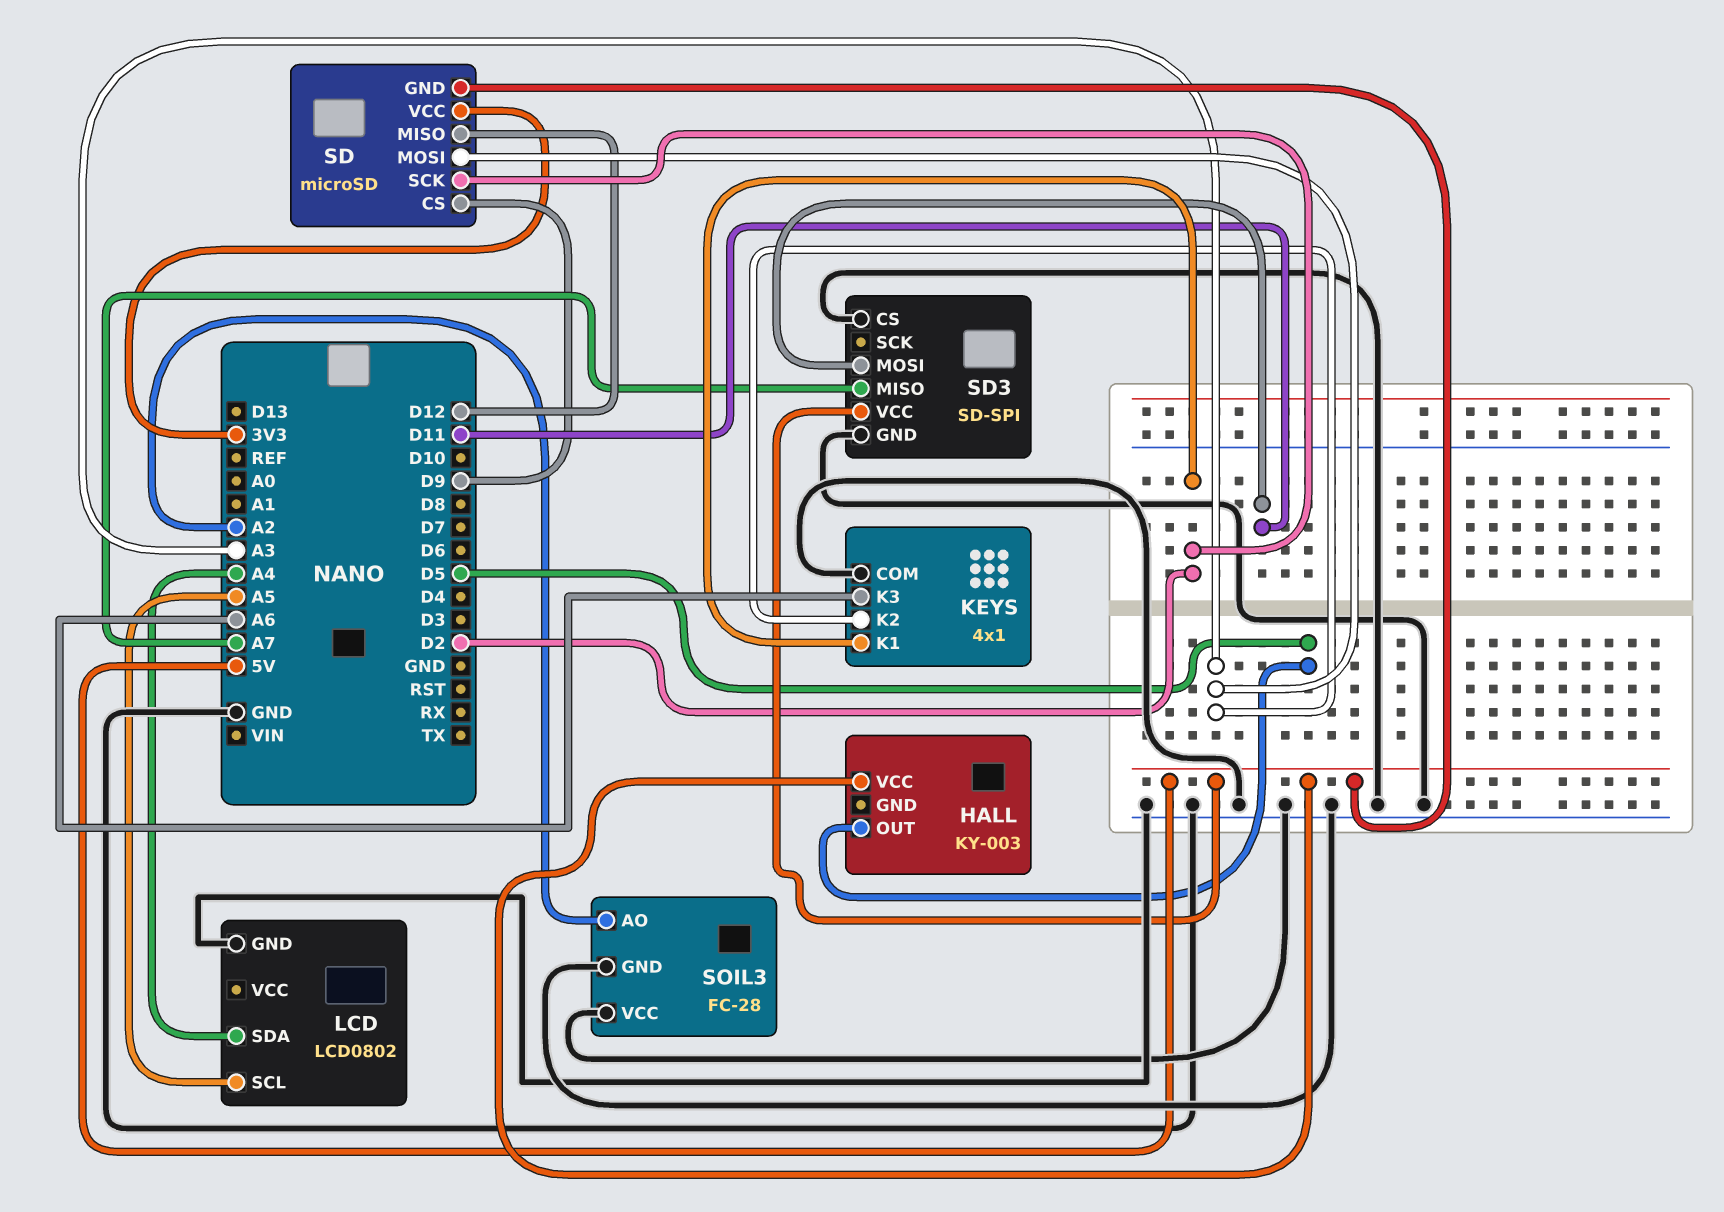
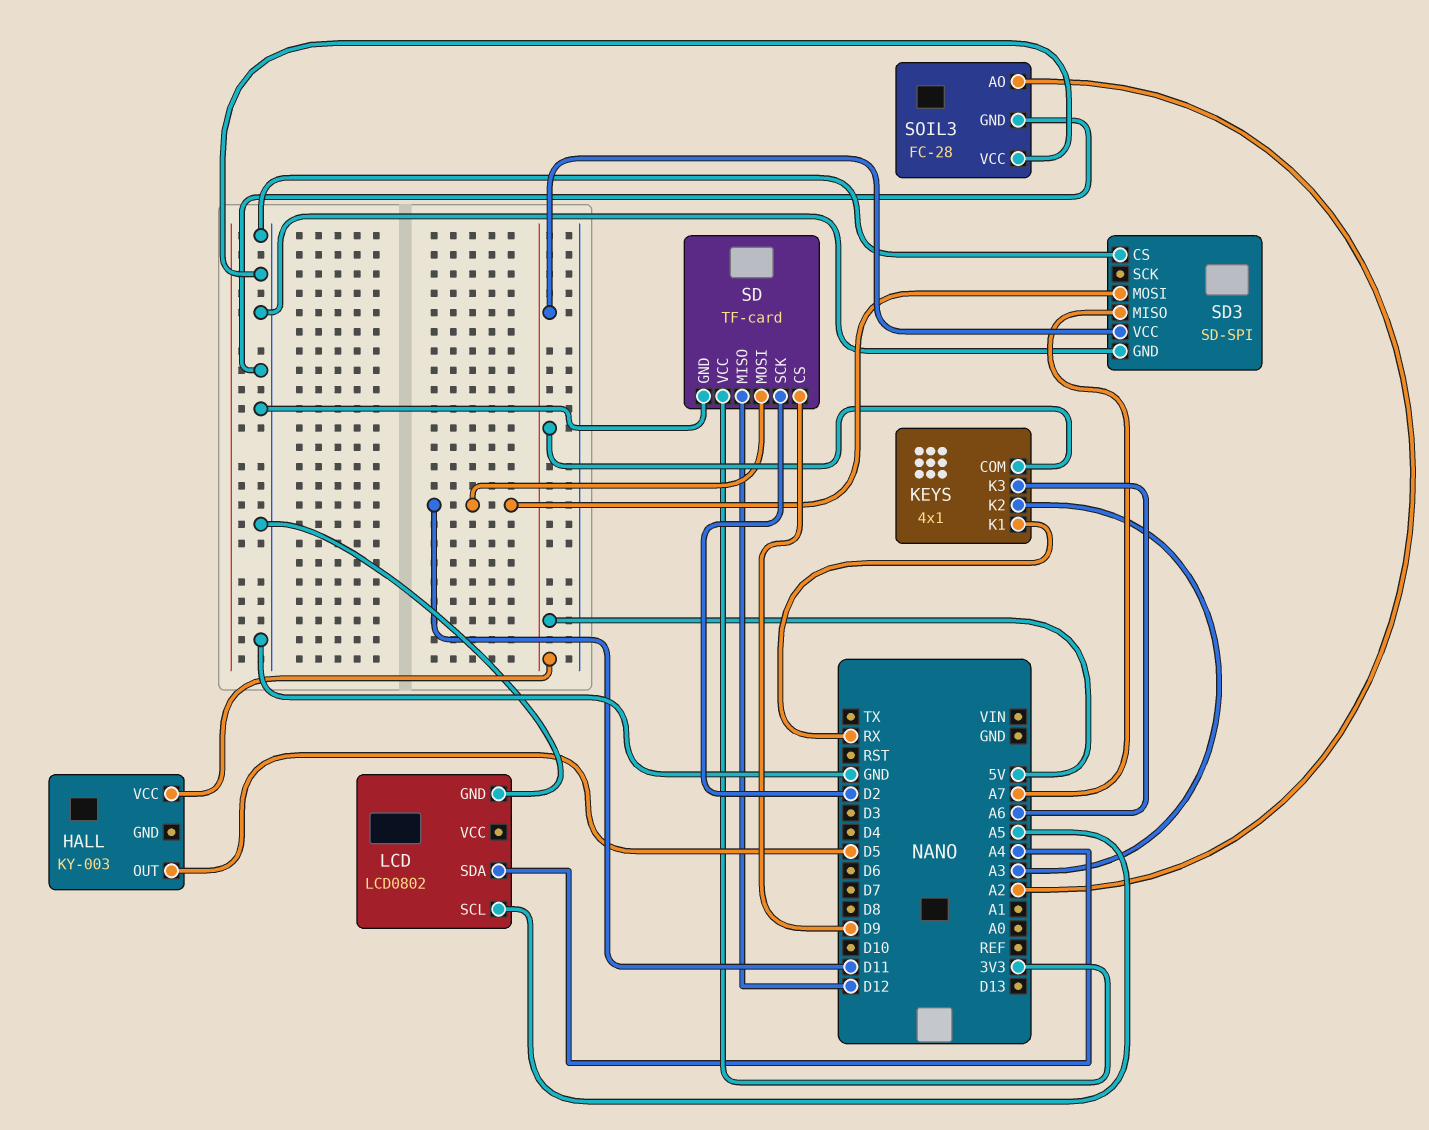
KEYS pin COM: GND -> 5V
KEYS pin K1: D2 -> RX
SD: microSD -> TF-card
SD pin GND: 5V -> GND
SD pin MOSI: A3 -> D11

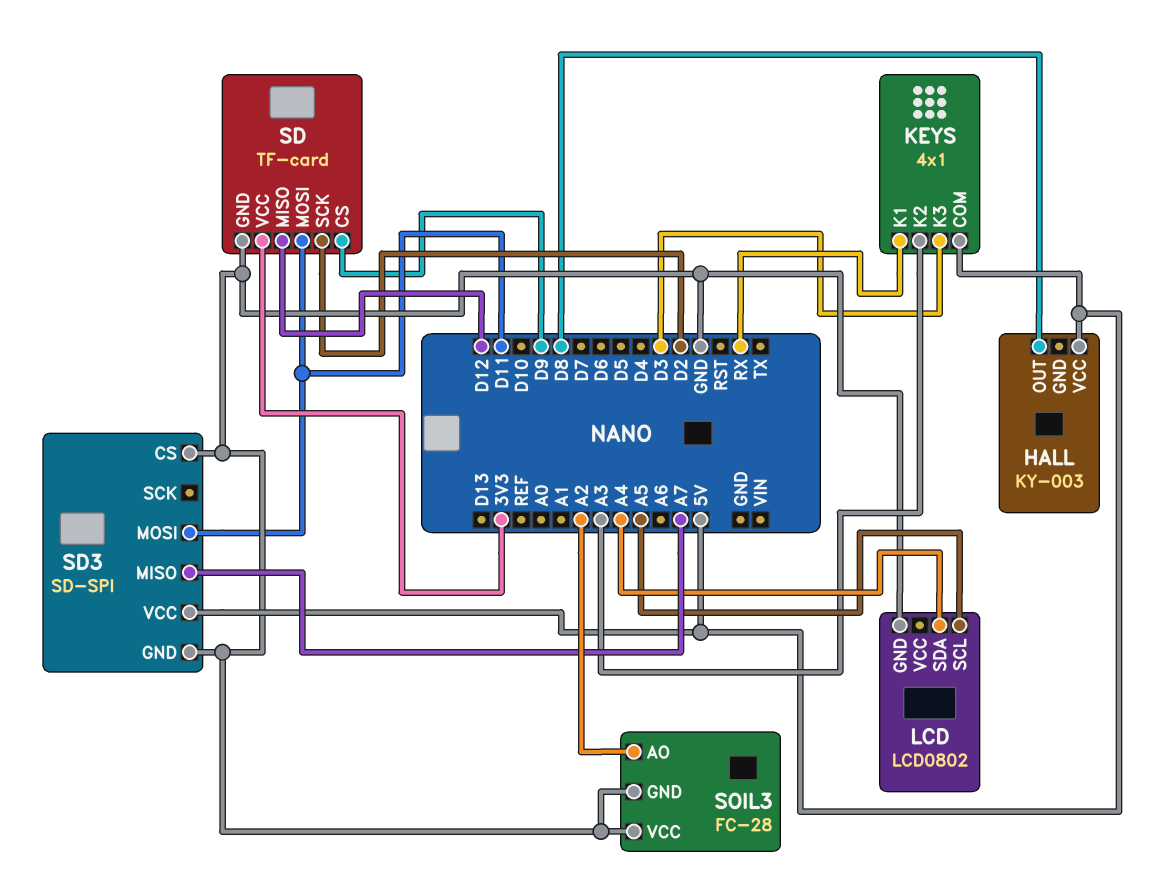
HALL pin OUT: D5 -> D8
KEYS pin K3: A6 -> D3

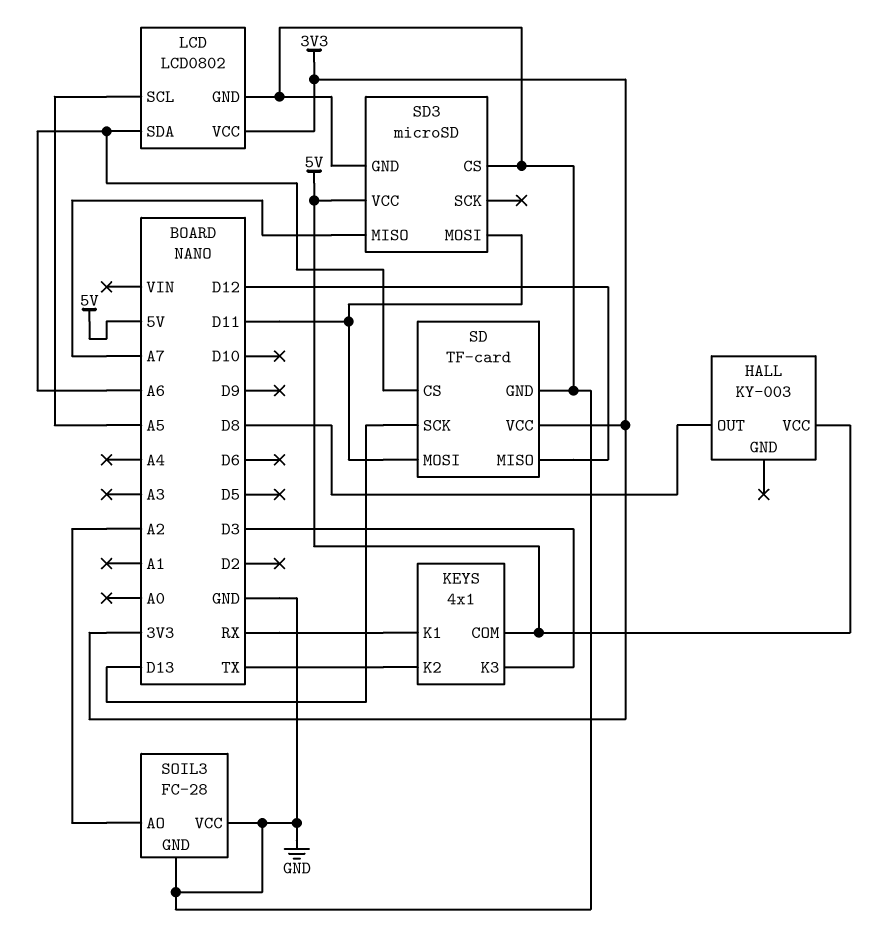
KEYS pin K2: A3 -> TX
LCD pin SDA: A4 -> A6
LCD pin VCC: none -> 3V3
SD pin CS: D9 -> A6
SD pin SCK: D2 -> D13
SD3: SD-SPI -> microSD

